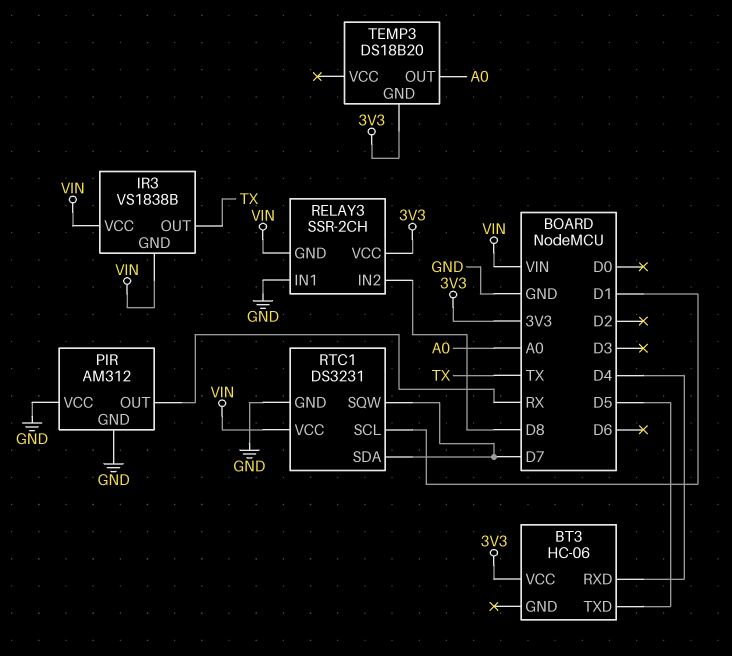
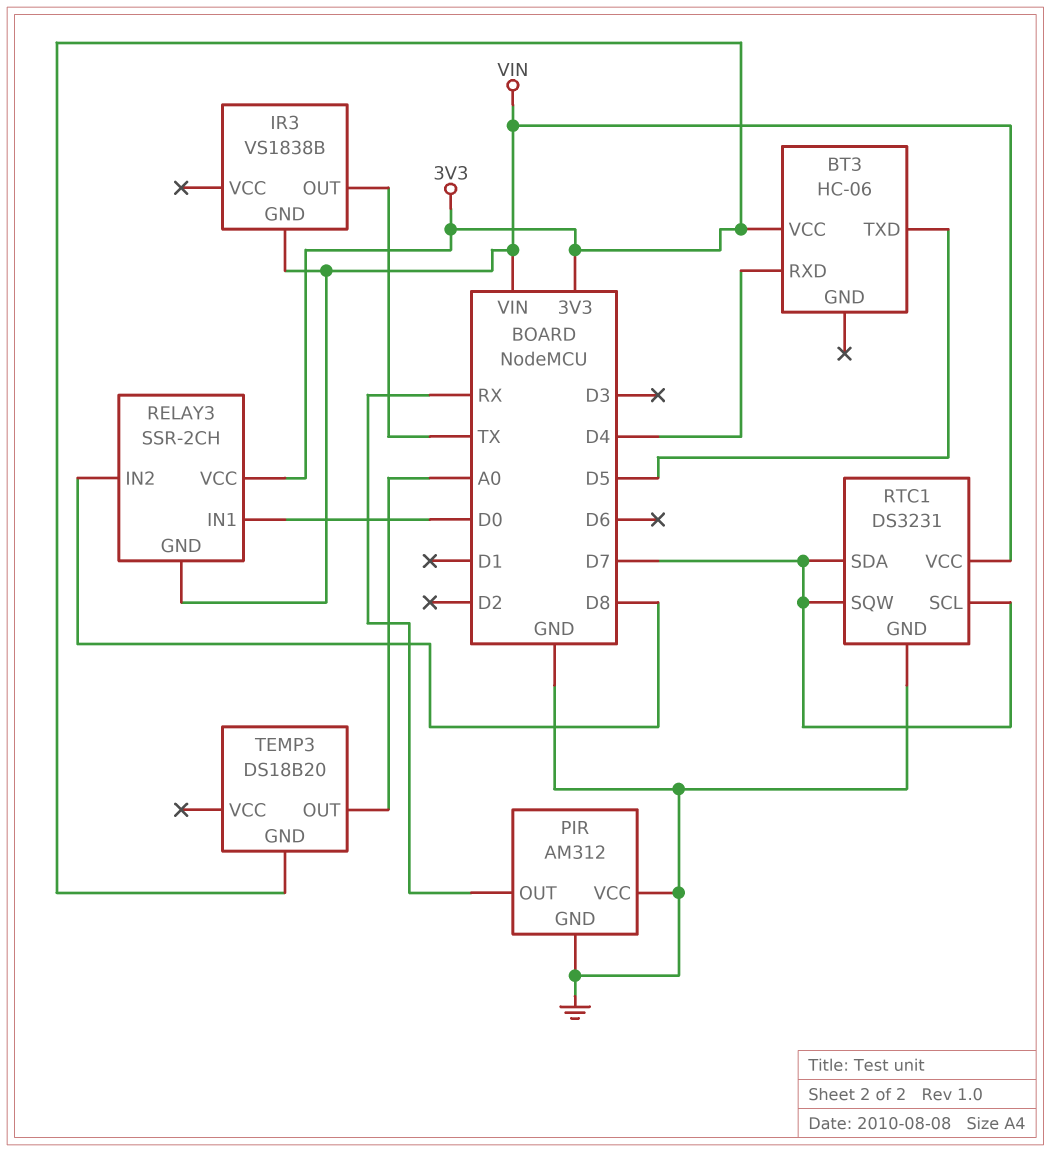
IR3 pin VCC: VIN -> none
RELAY3 pin IN1: GND -> D0
RTC1 pin SCL: D1 -> D7

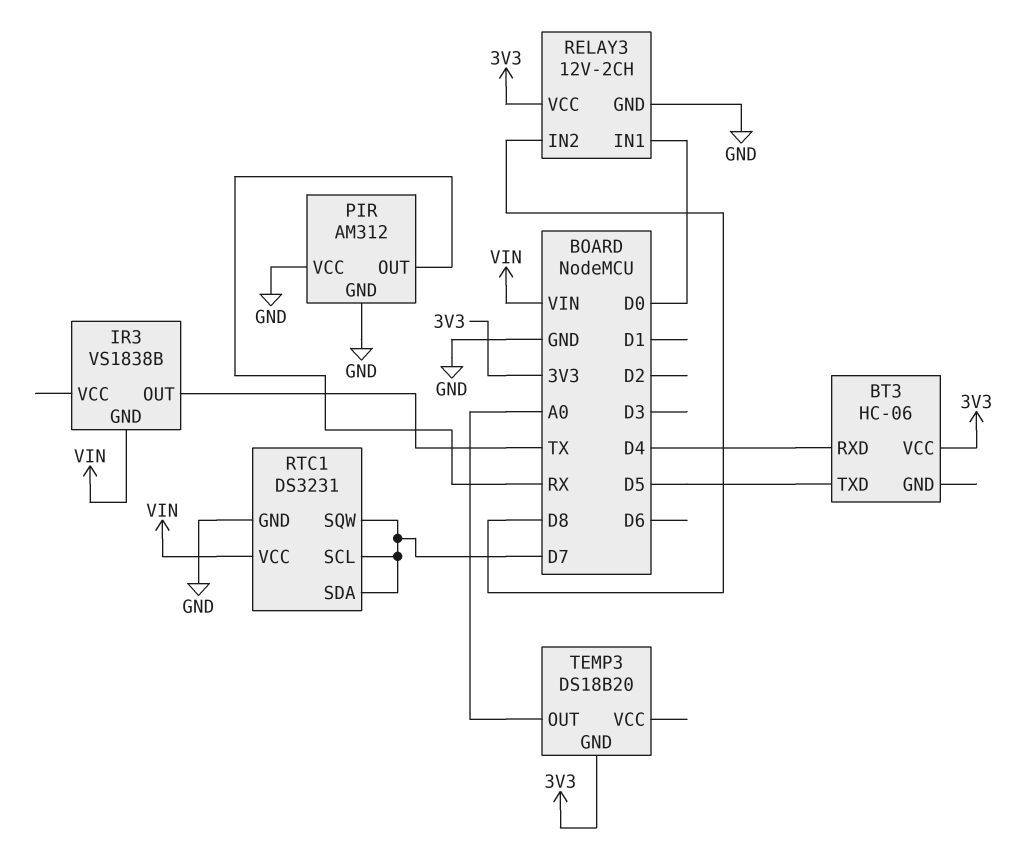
RELAY3: SSR-2CH -> 12V-2CH
RELAY3 pin GND: VIN -> GND

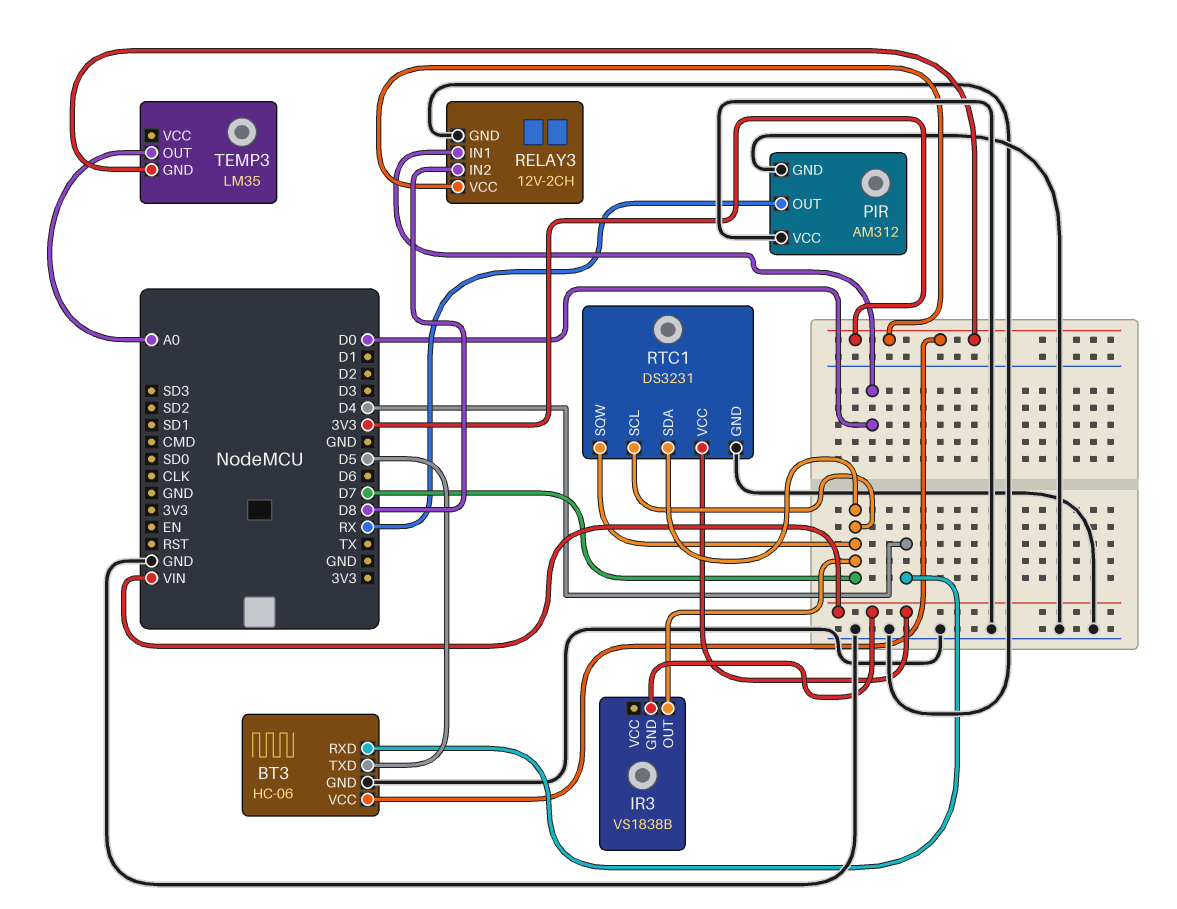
BT3 pin GND: none -> GND
IR3 pin OUT: TX -> D7
TEMP3: DS18B20 -> LM35

